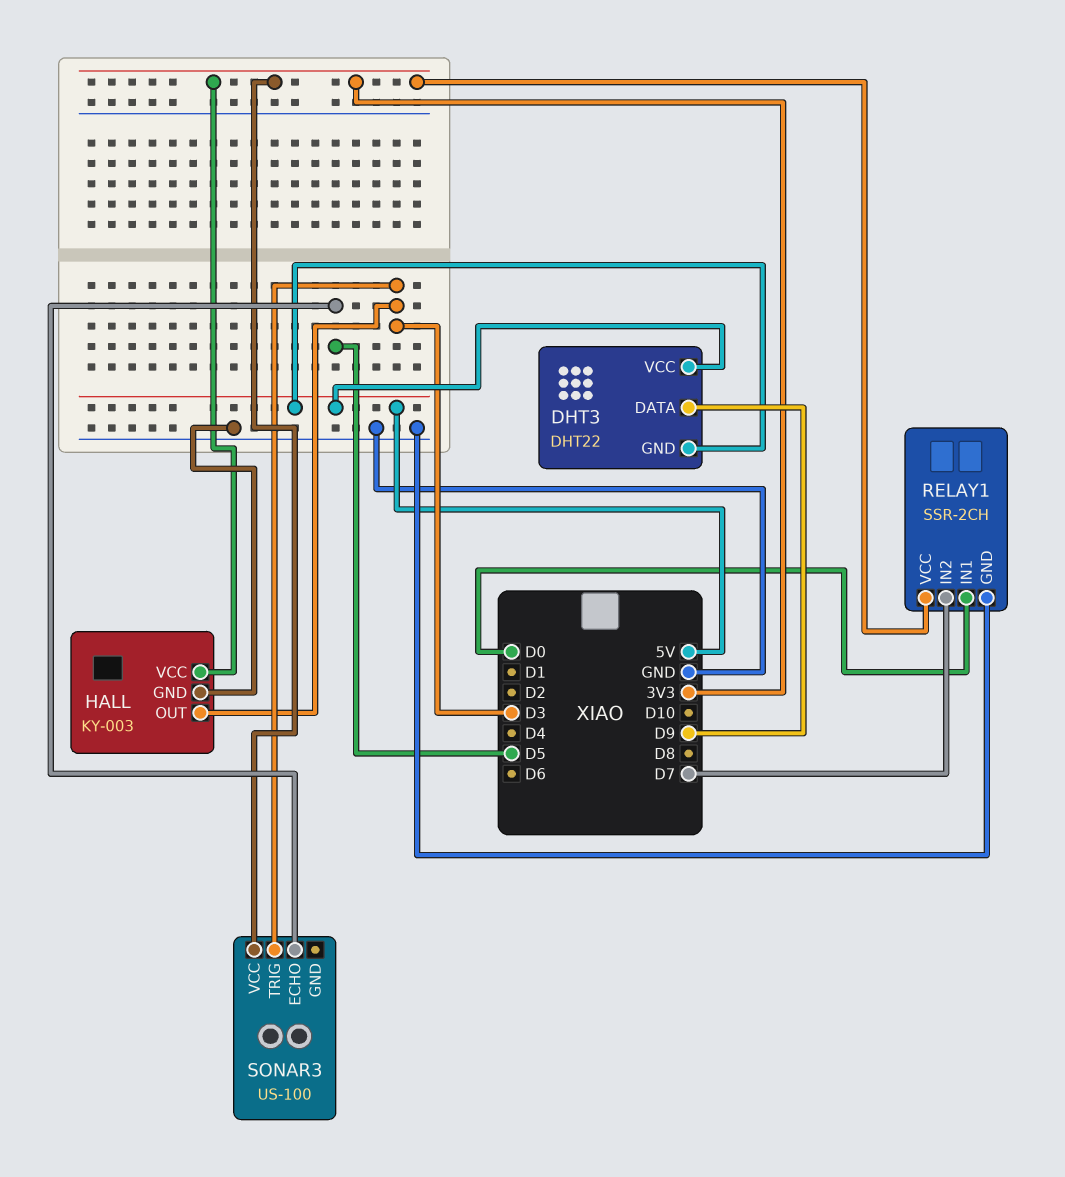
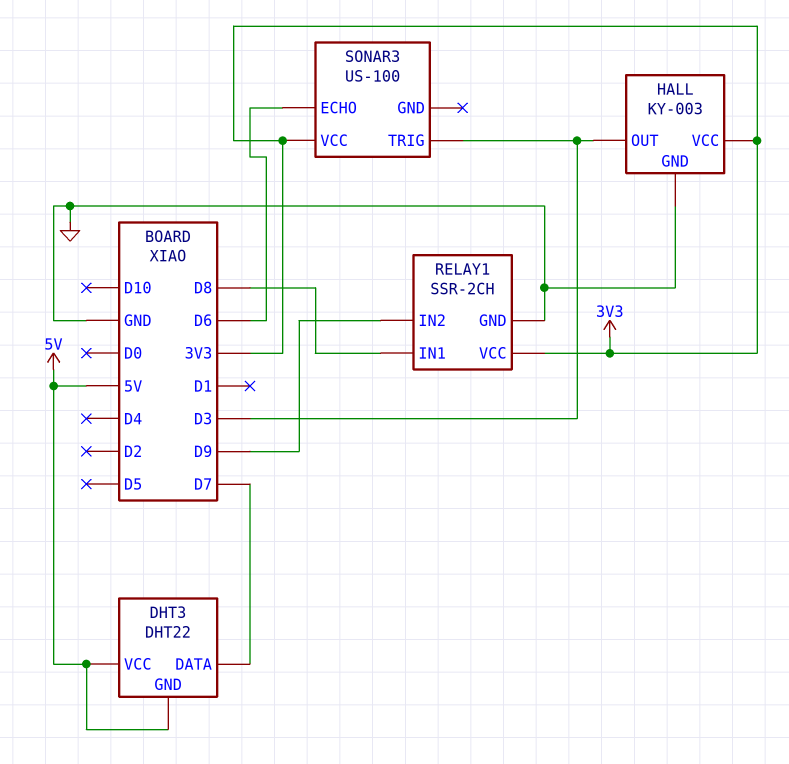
DHT3 pin DATA: D9 -> D7
RELAY1 pin IN1: D0 -> D8
RELAY1 pin IN2: D7 -> D9
SONAR3 pin ECHO: D5 -> D6

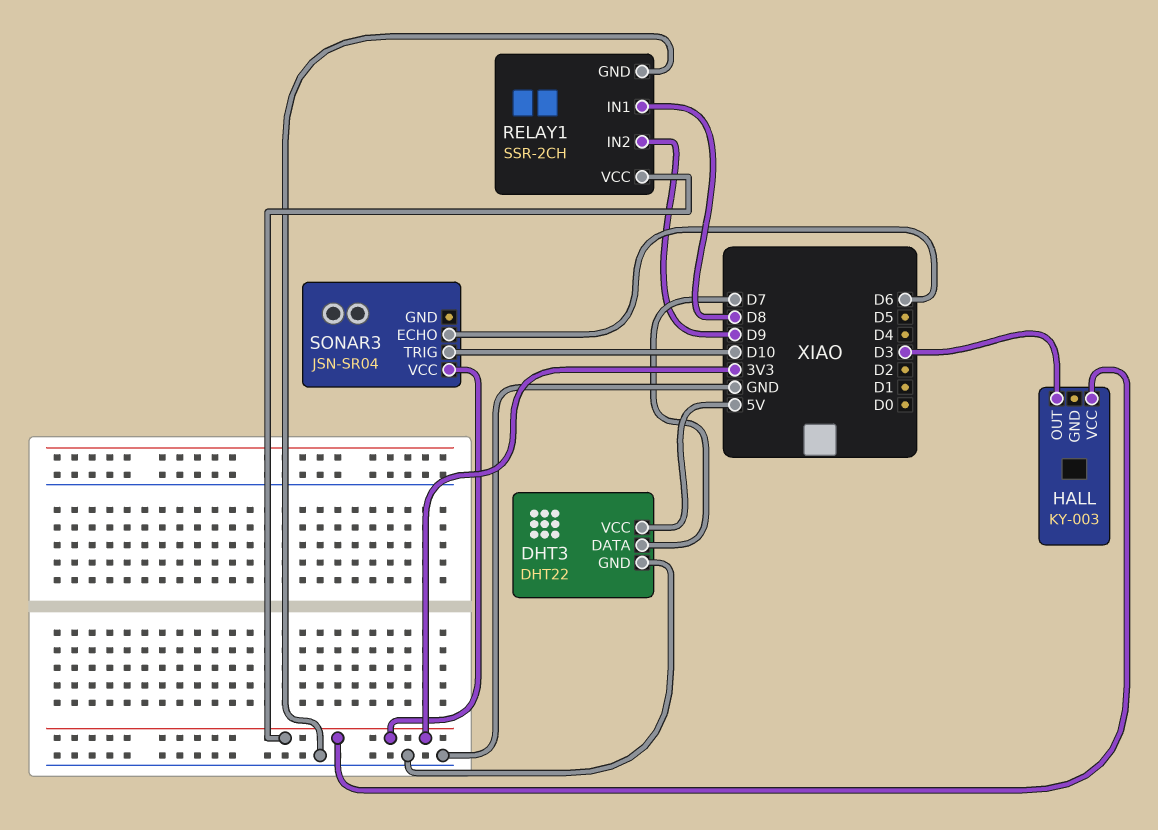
DHT3 pin GND: 5V -> GND
HALL pin GND: GND -> none
SONAR3: US-100 -> JSN-SR04
SONAR3 pin TRIG: D3 -> D10

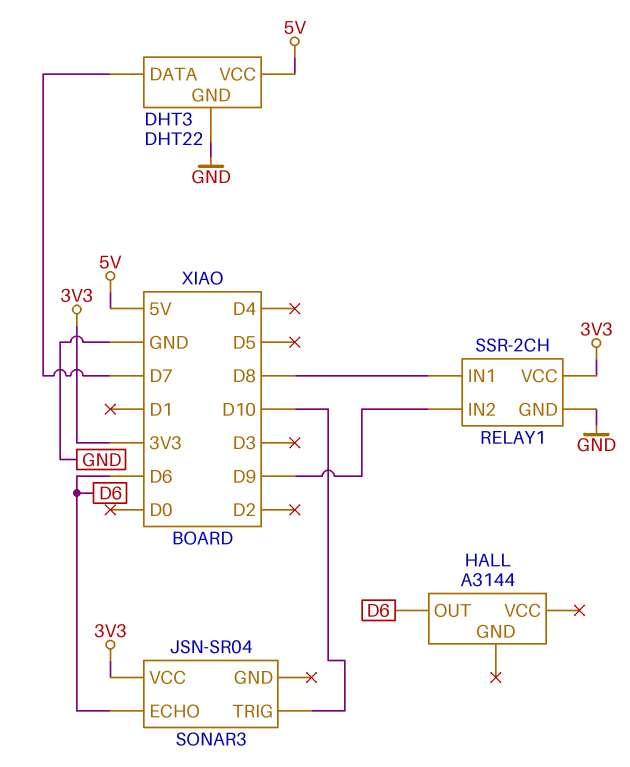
HALL: KY-003 -> A3144
HALL pin OUT: D3 -> D6
HALL pin VCC: 3V3 -> none

